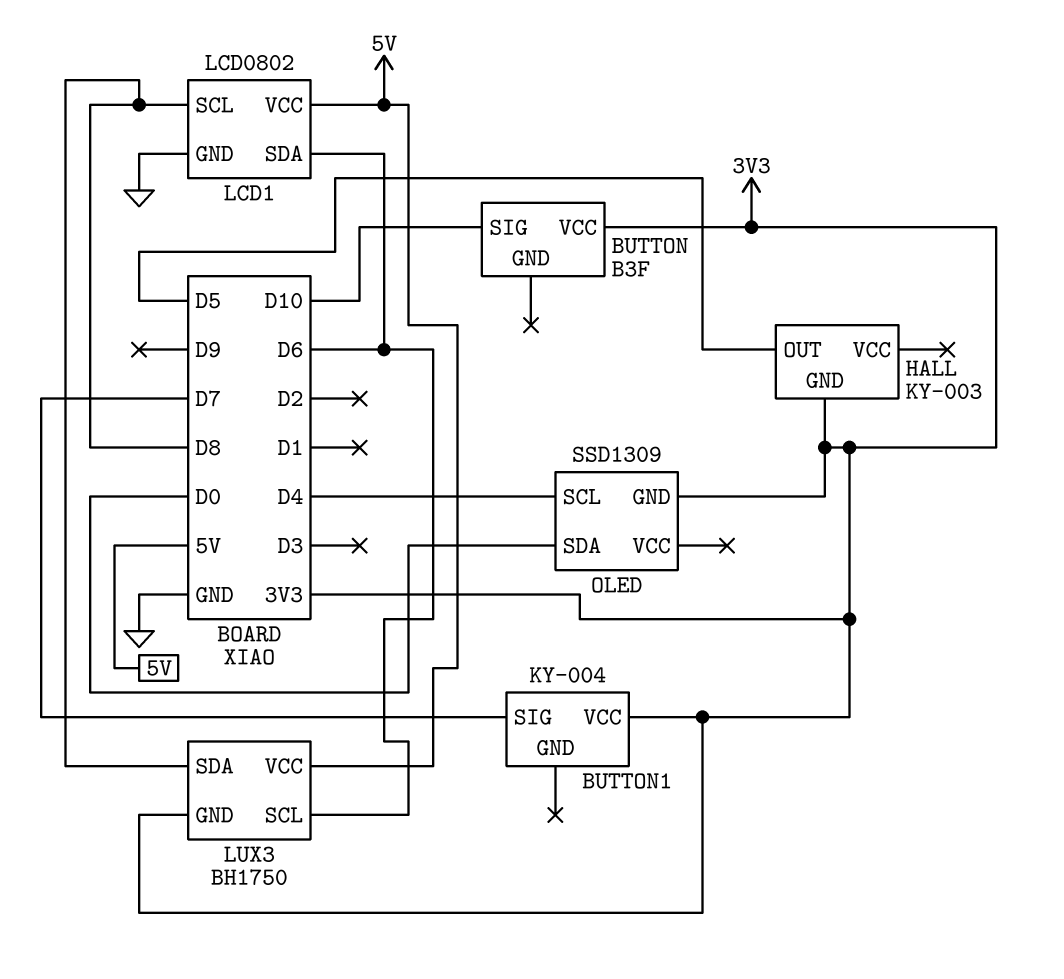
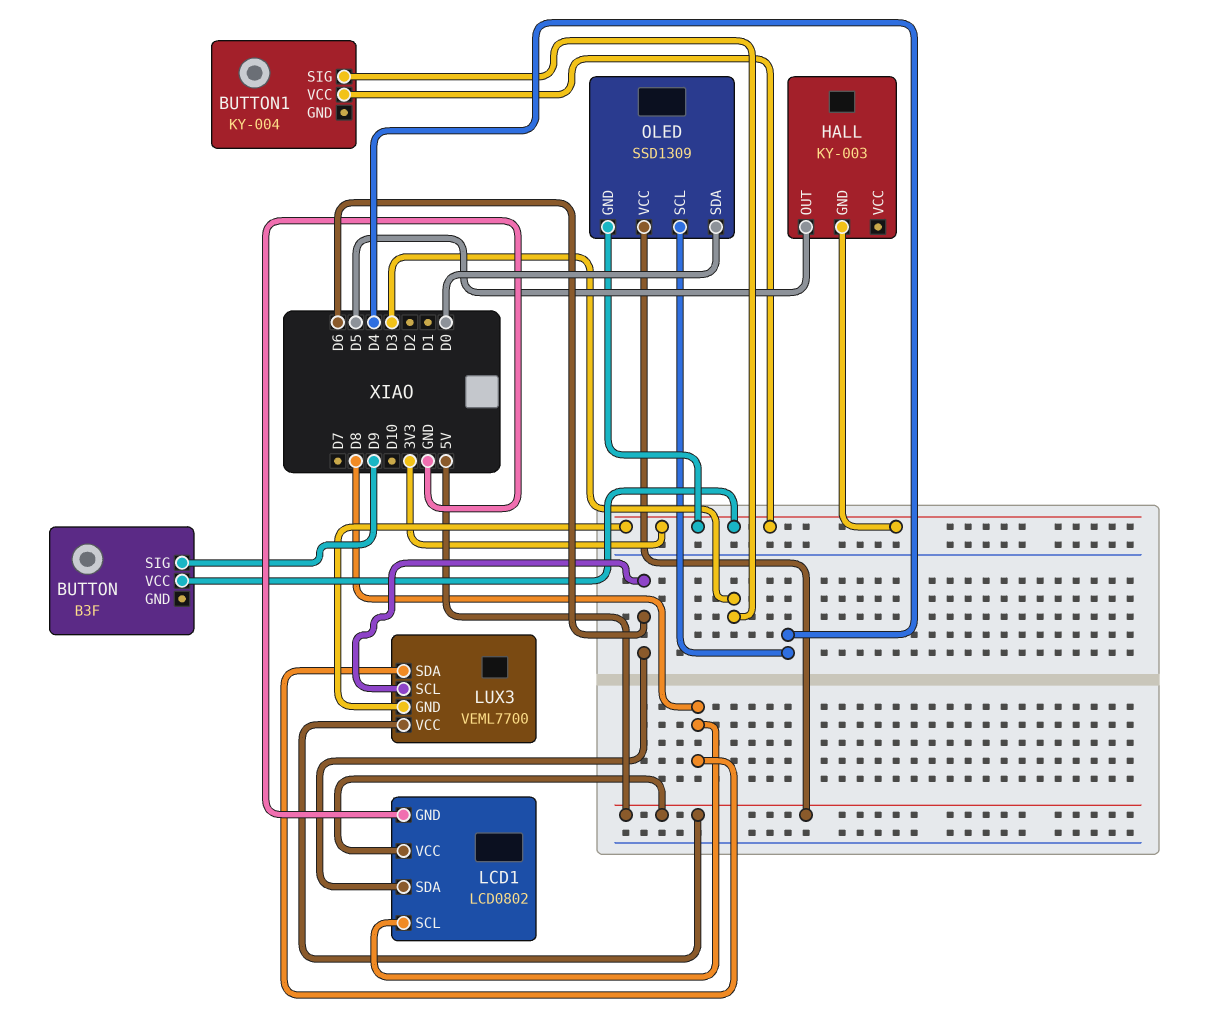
BUTTON pin SIG: D10 -> D9
BUTTON1 pin SIG: D7 -> D3
LUX3: BH1750 -> VEML7700
OLED pin VCC: none -> 5V

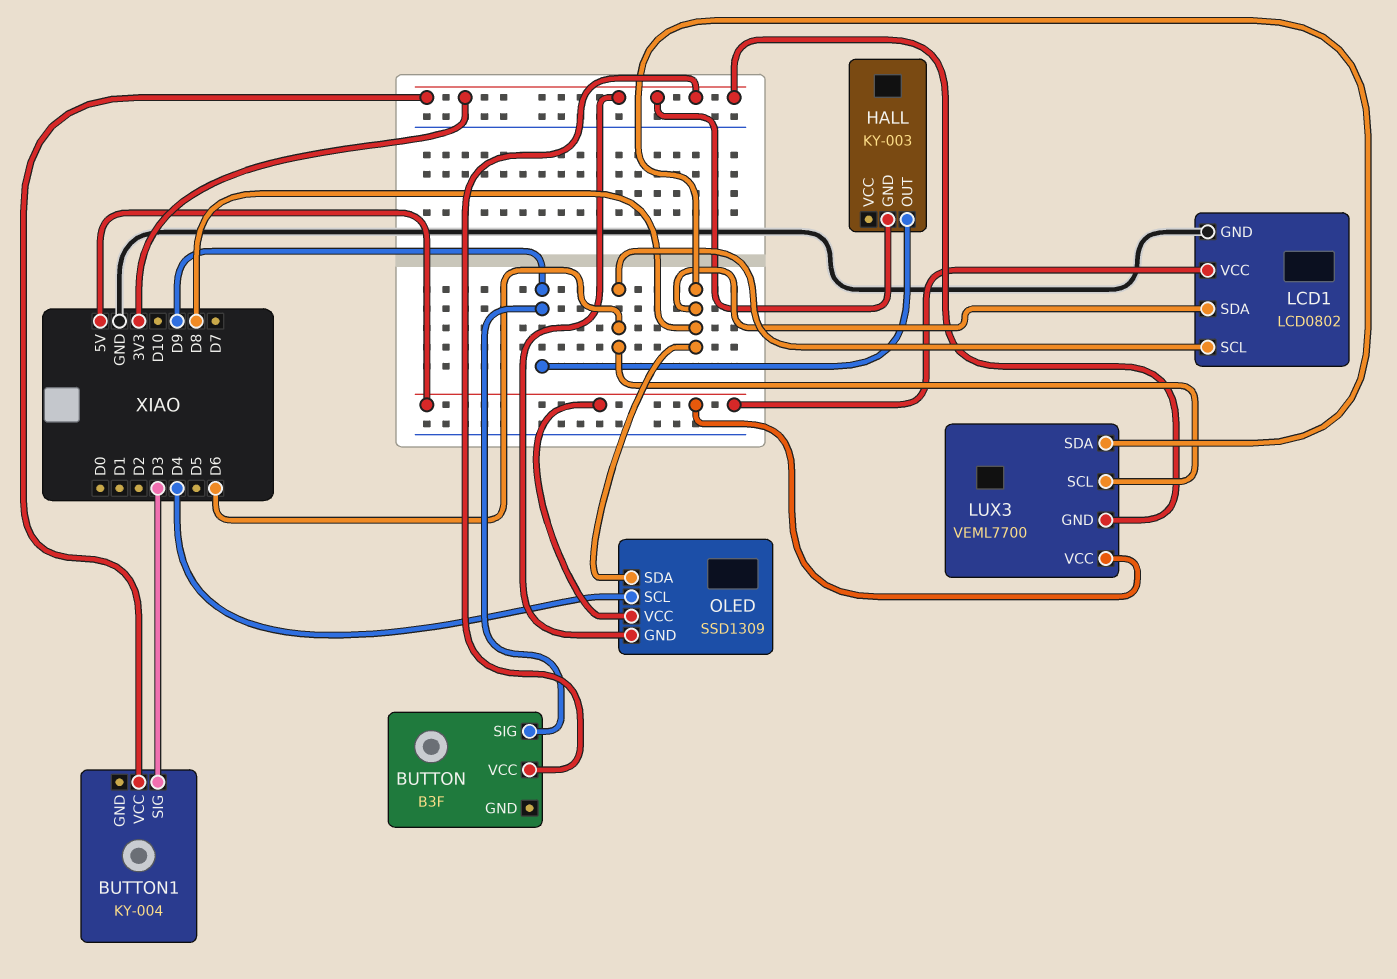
HALL pin OUT: D5 -> D9
LCD1 pin SCL: D8 -> D6
LCD1 pin SDA: D6 -> D8
OLED pin SDA: D0 -> D8

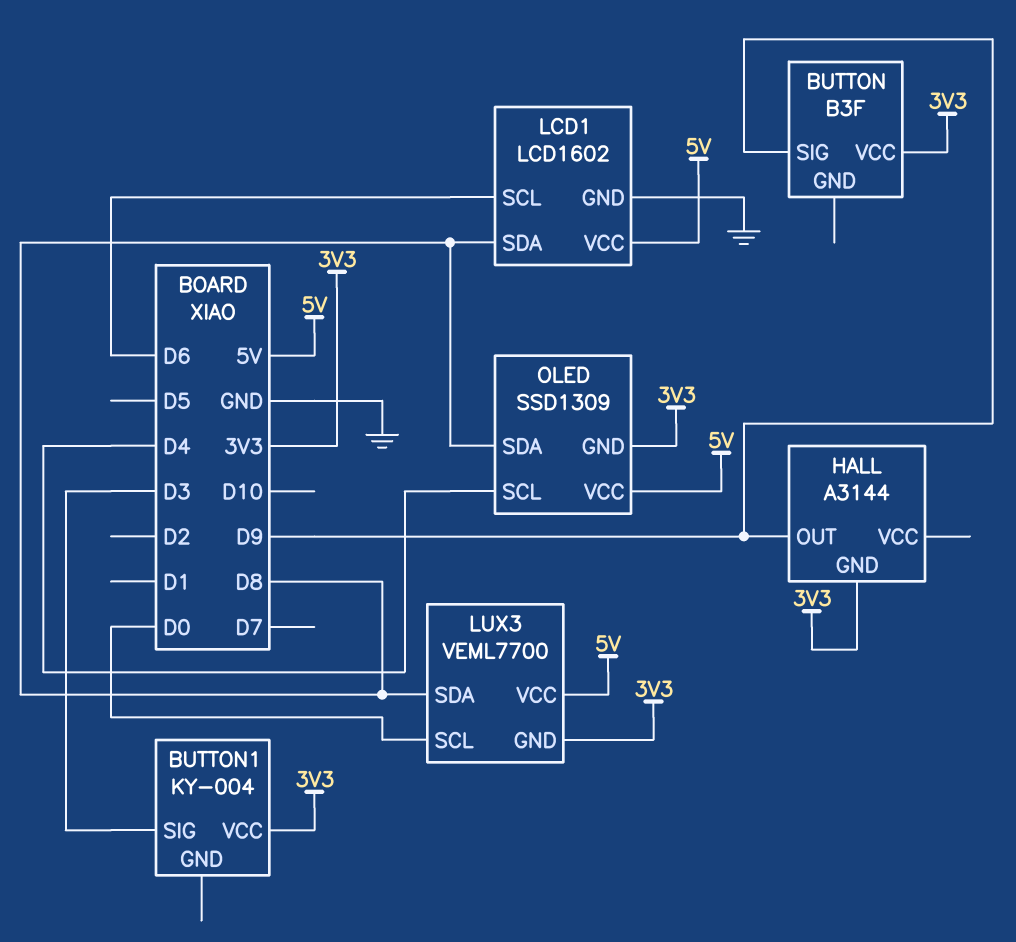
HALL: KY-003 -> A3144
LCD1: LCD0802 -> LCD1602
LUX3 pin SCL: D6 -> D0

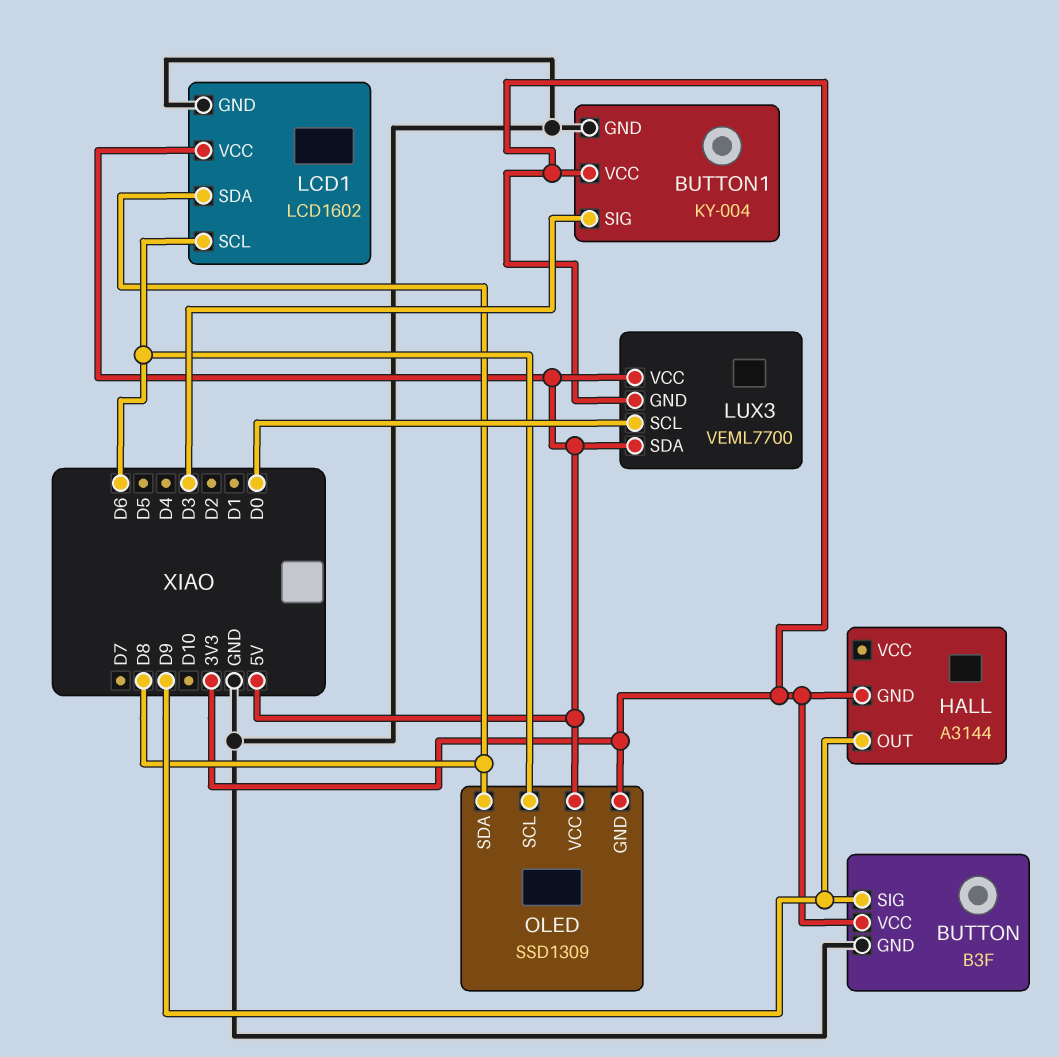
BUTTON pin GND: none -> GND
BUTTON1 pin GND: none -> GND
LUX3 pin SDA: D8 -> 5V
OLED pin SCL: D4 -> D6

